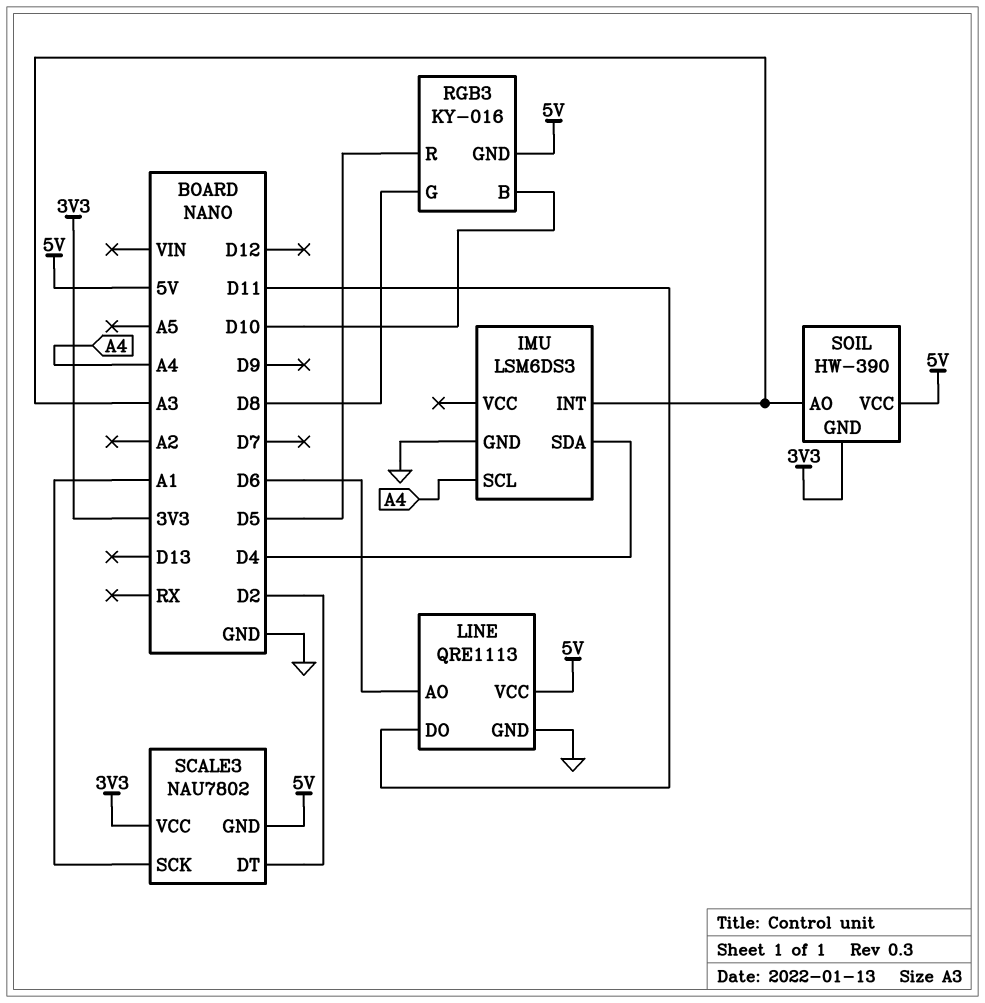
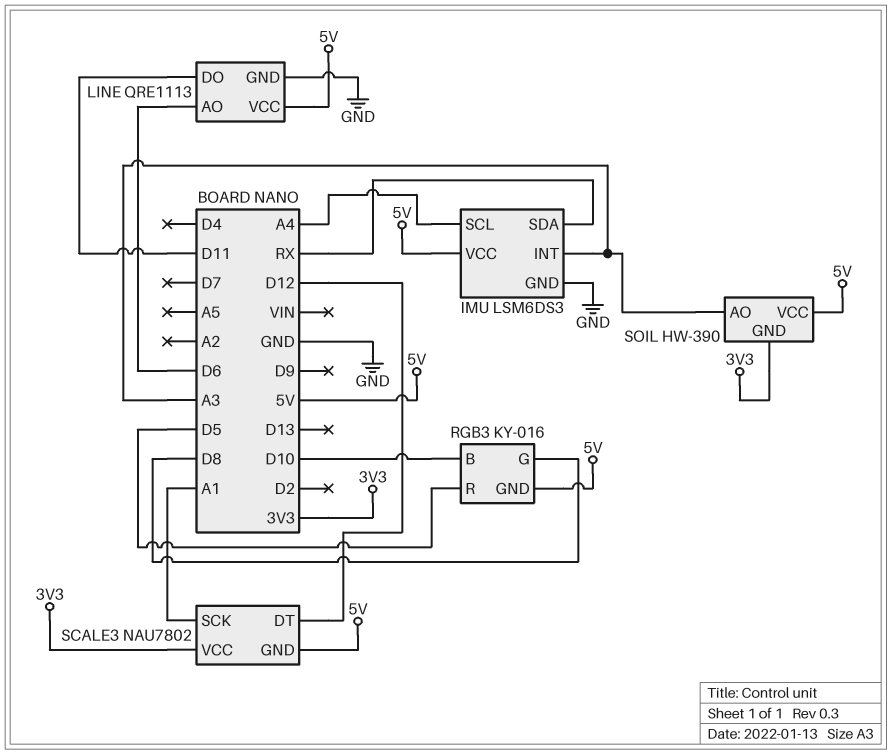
IMU pin SDA: D4 -> RX
IMU pin VCC: none -> 5V
SCALE3 pin DT: D2 -> D12

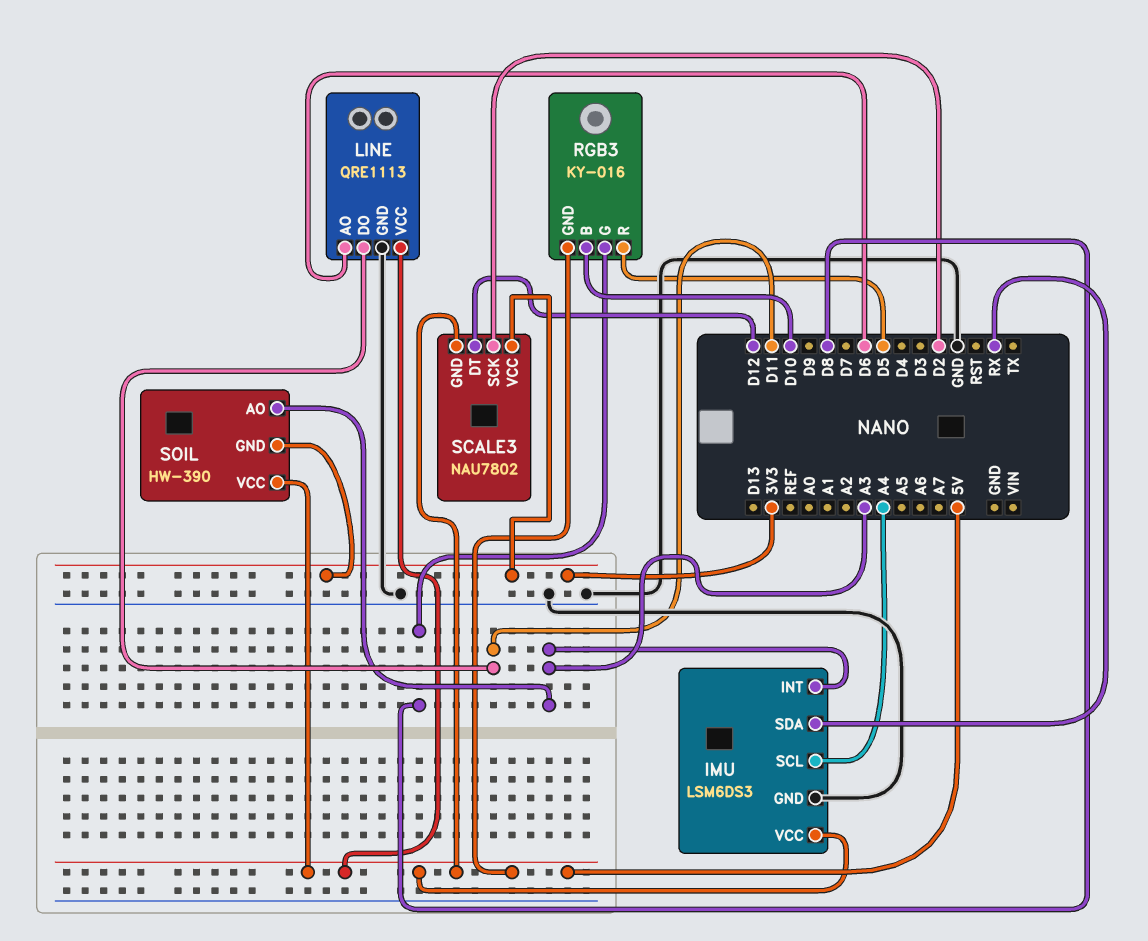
SCALE3 pin SCK: A1 -> D2

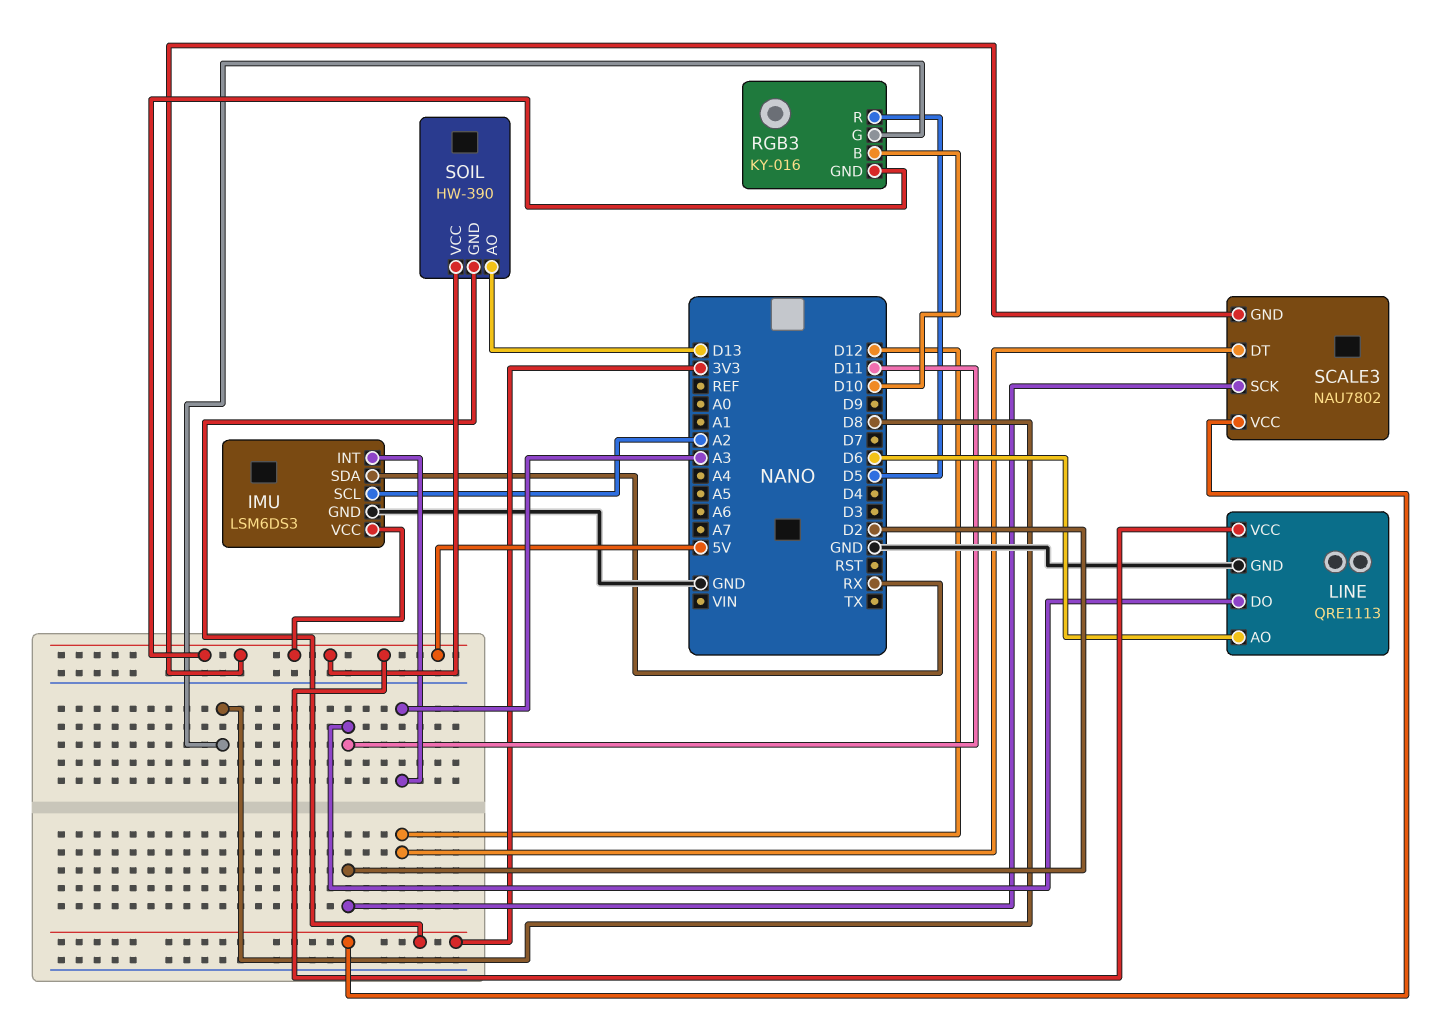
IMU pin SCL: A4 -> A2
SOIL pin AO: A3 -> D13

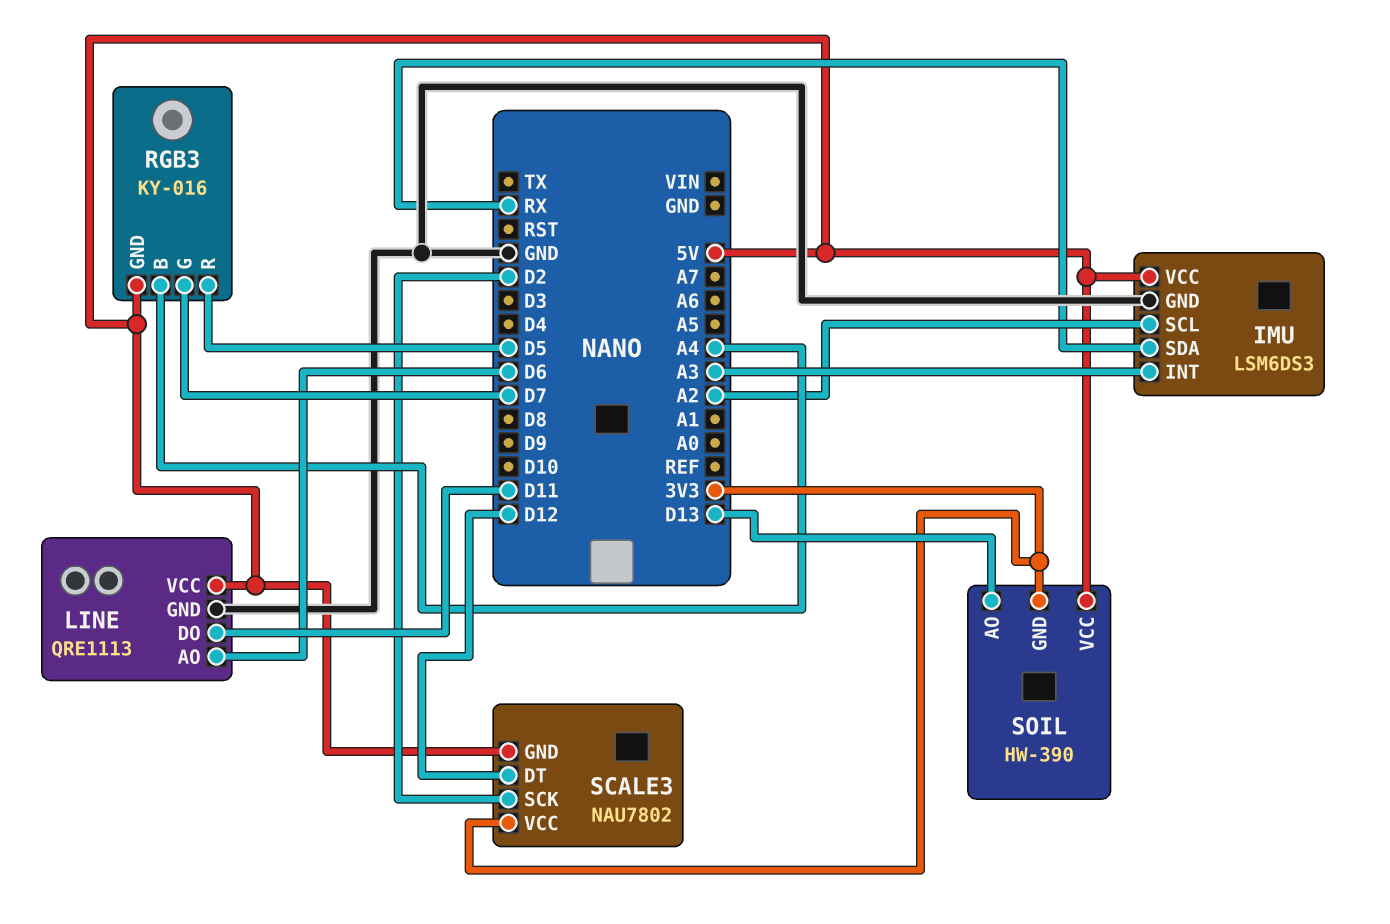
RGB3 pin B: D10 -> A4
RGB3 pin G: D8 -> D7

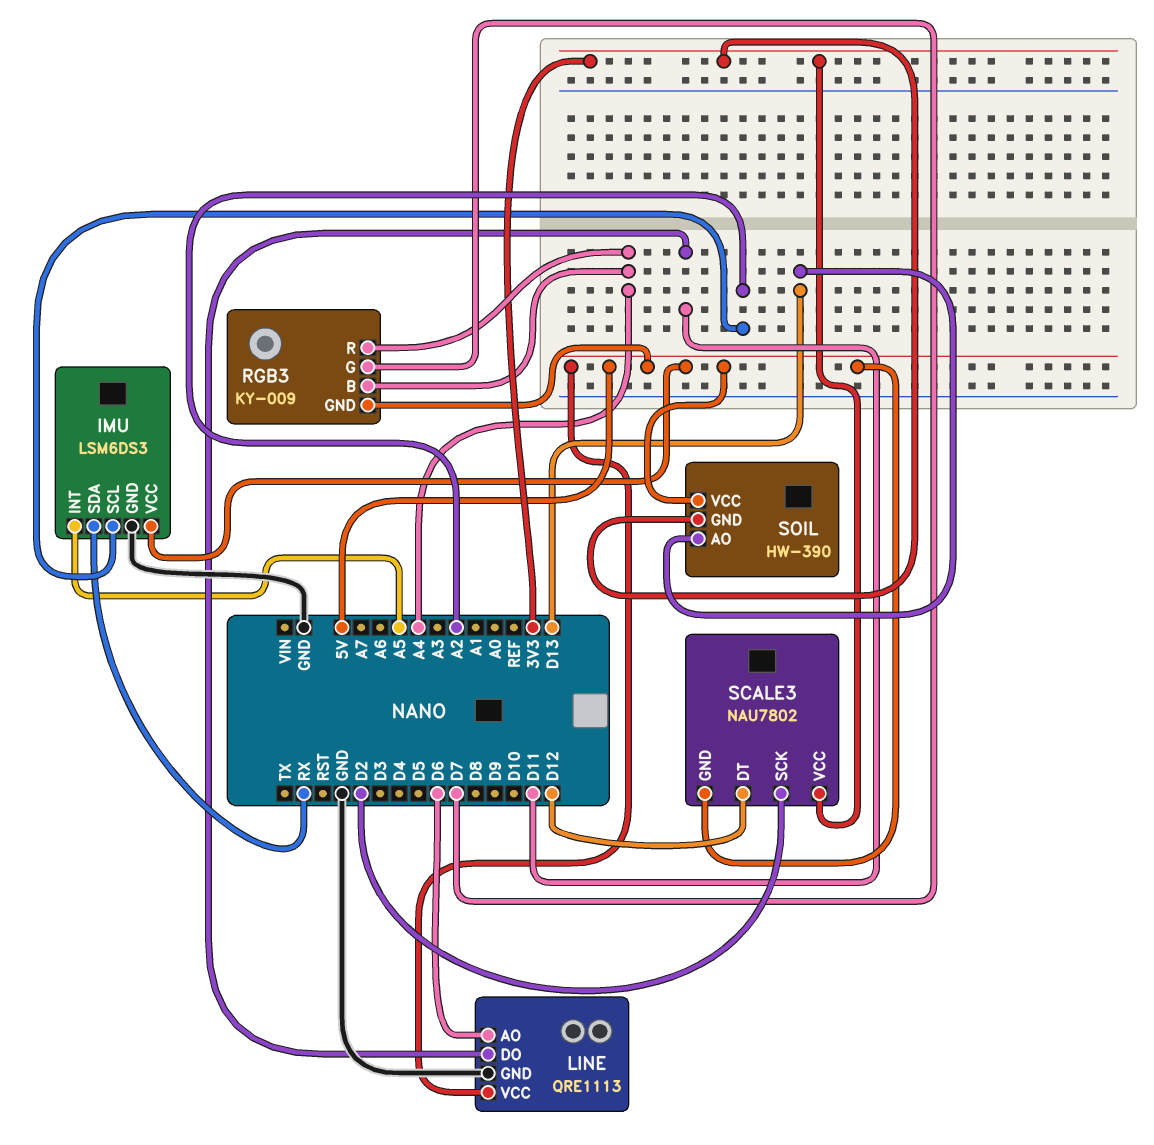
IMU pin INT: A3 -> A5
RGB3: KY-016 -> KY-009
RGB3 pin R: D5 -> A4

